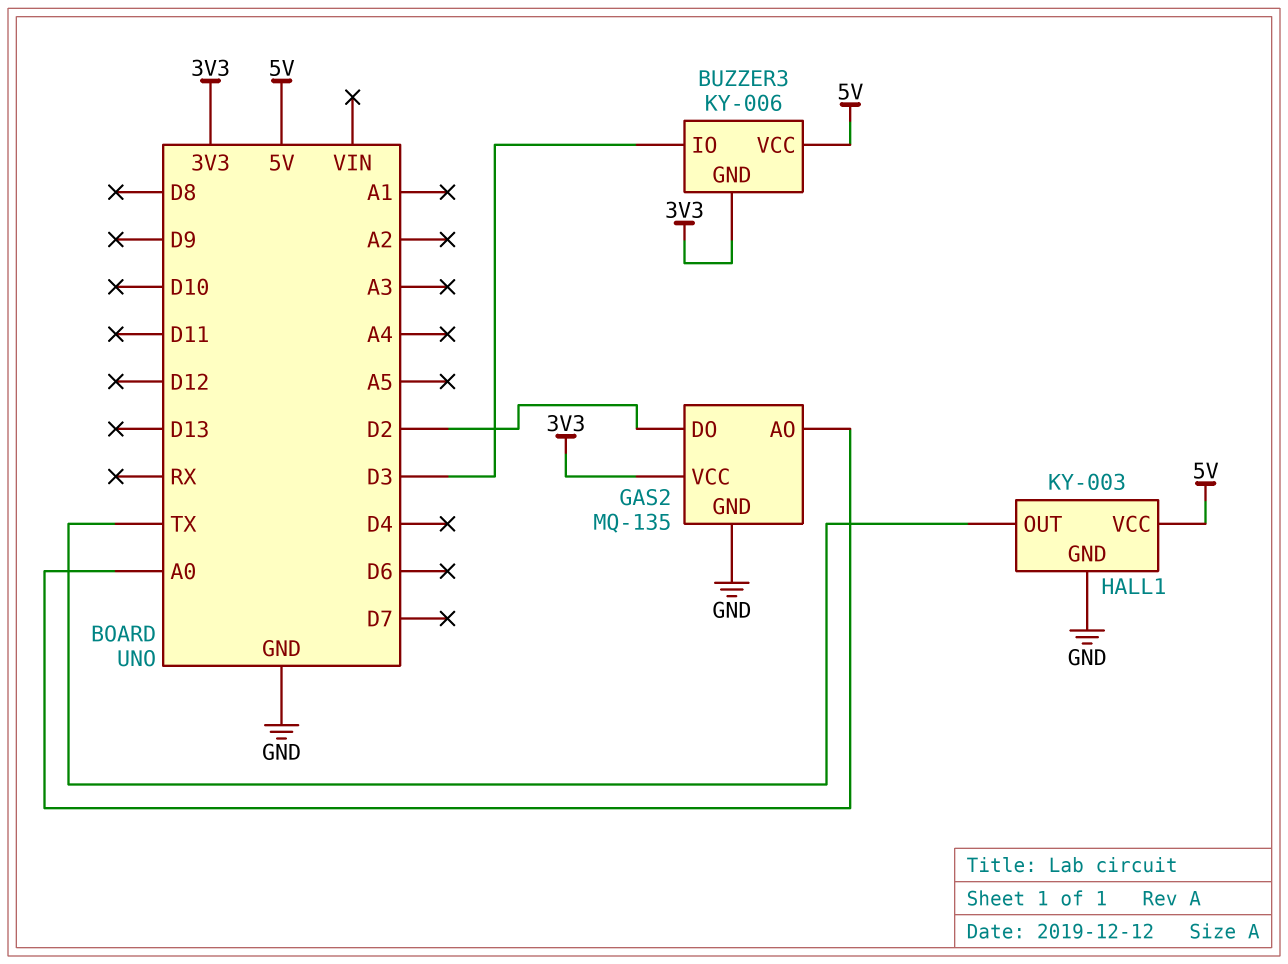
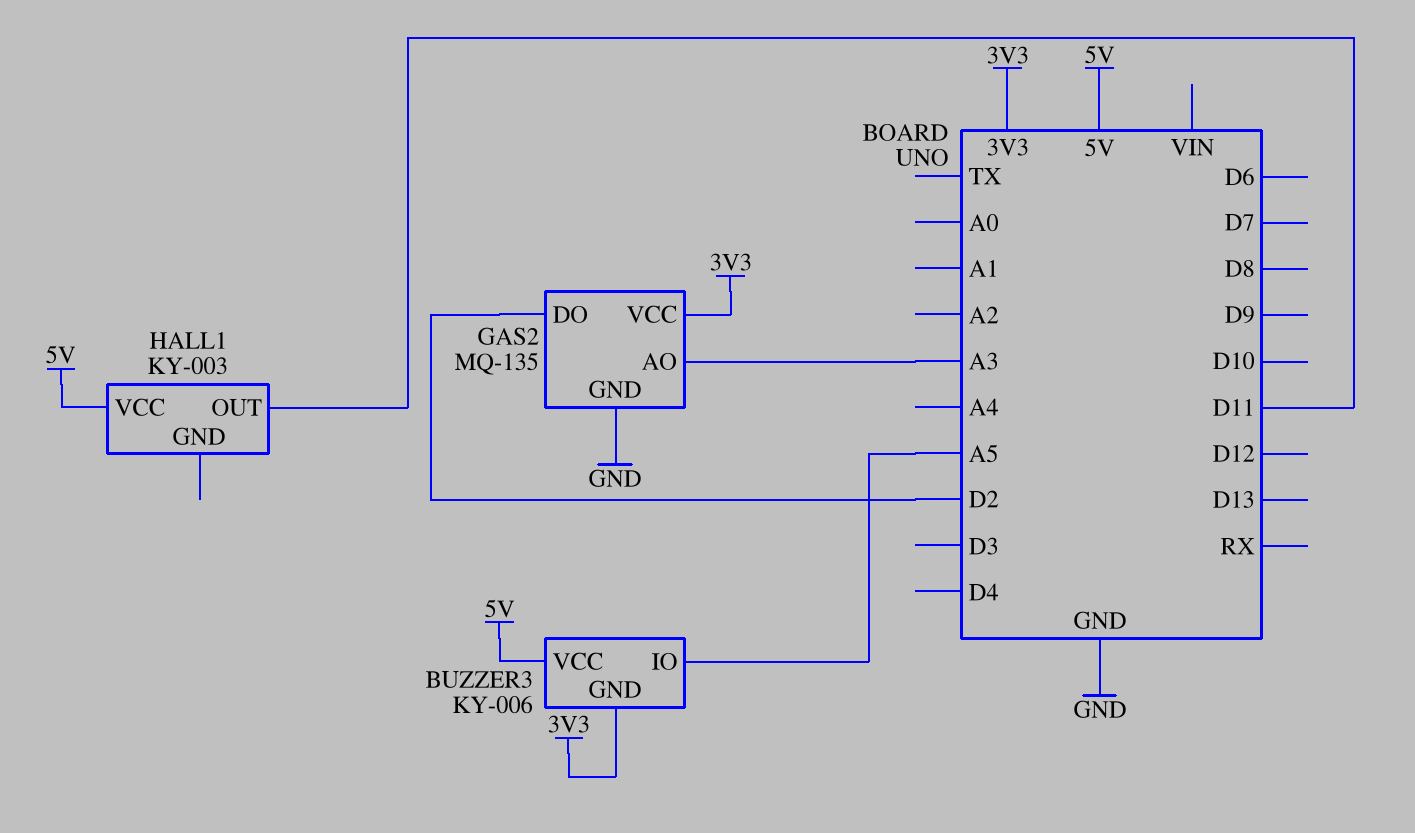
BUZZER3 pin IO: D3 -> A5
GAS2 pin AO: A0 -> A3
HALL1 pin GND: GND -> none
HALL1 pin OUT: TX -> D11

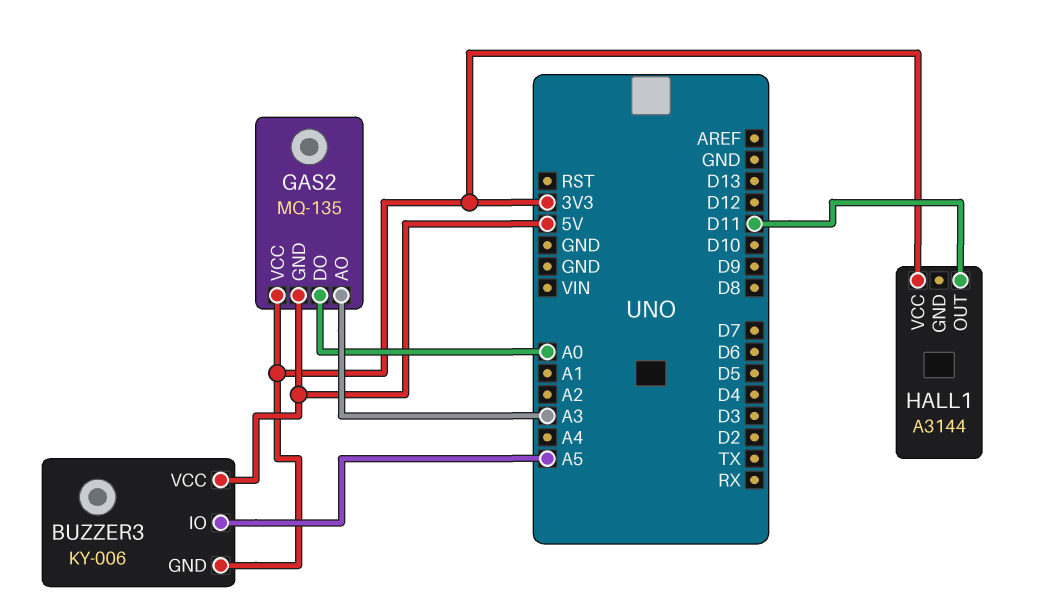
GAS2 pin DO: D2 -> A0
GAS2 pin GND: GND -> 5V
HALL1: KY-003 -> A3144
HALL1 pin VCC: 5V -> 3V3

